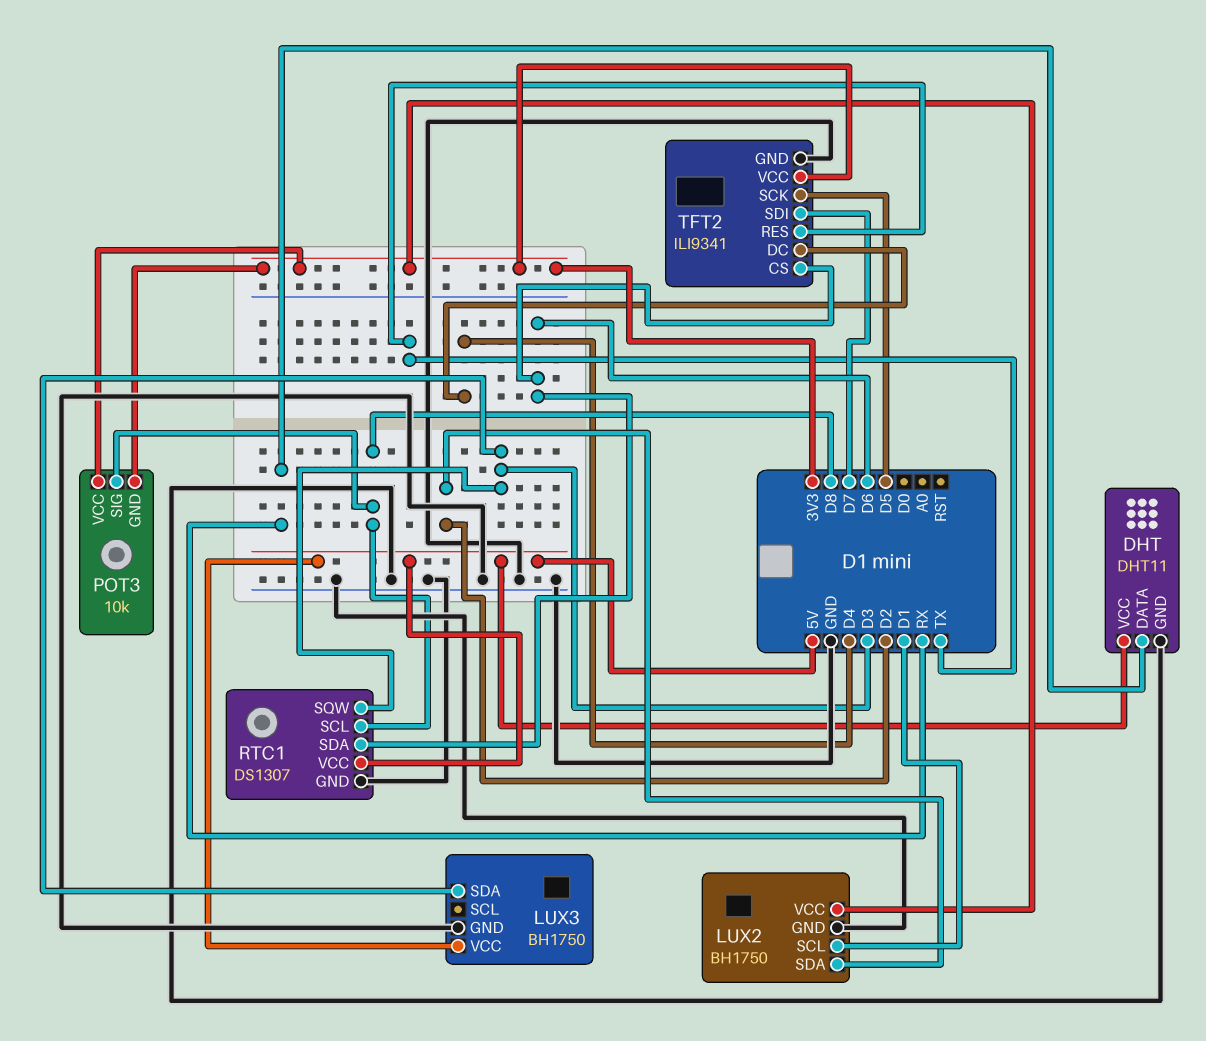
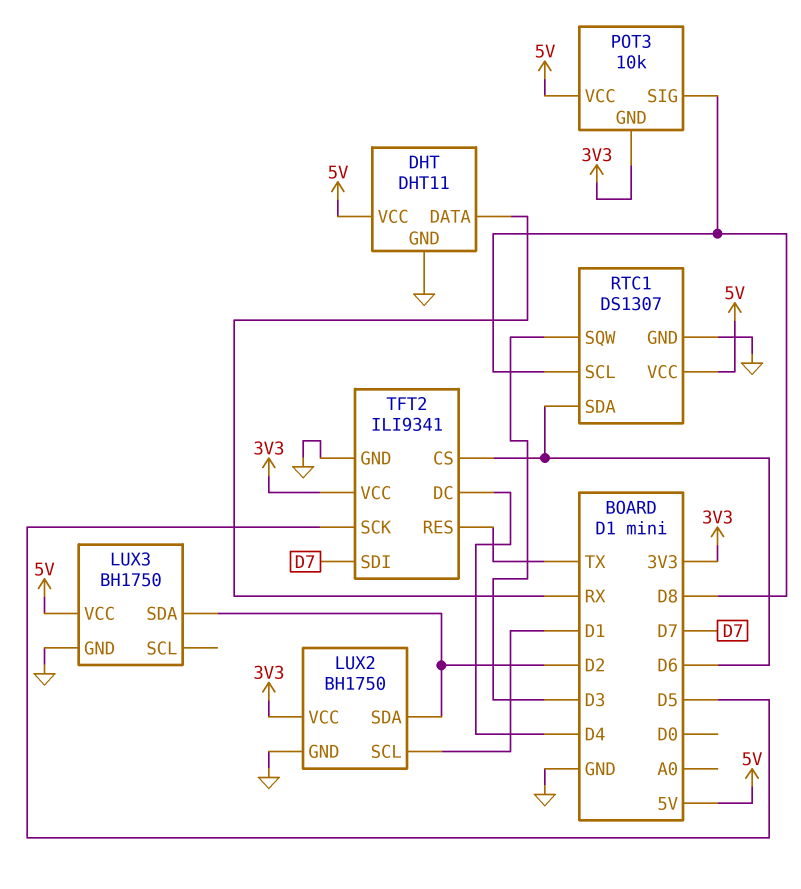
LUX3 pin SDA: D3 -> D2
POT3 pin VCC: 3V3 -> 5V

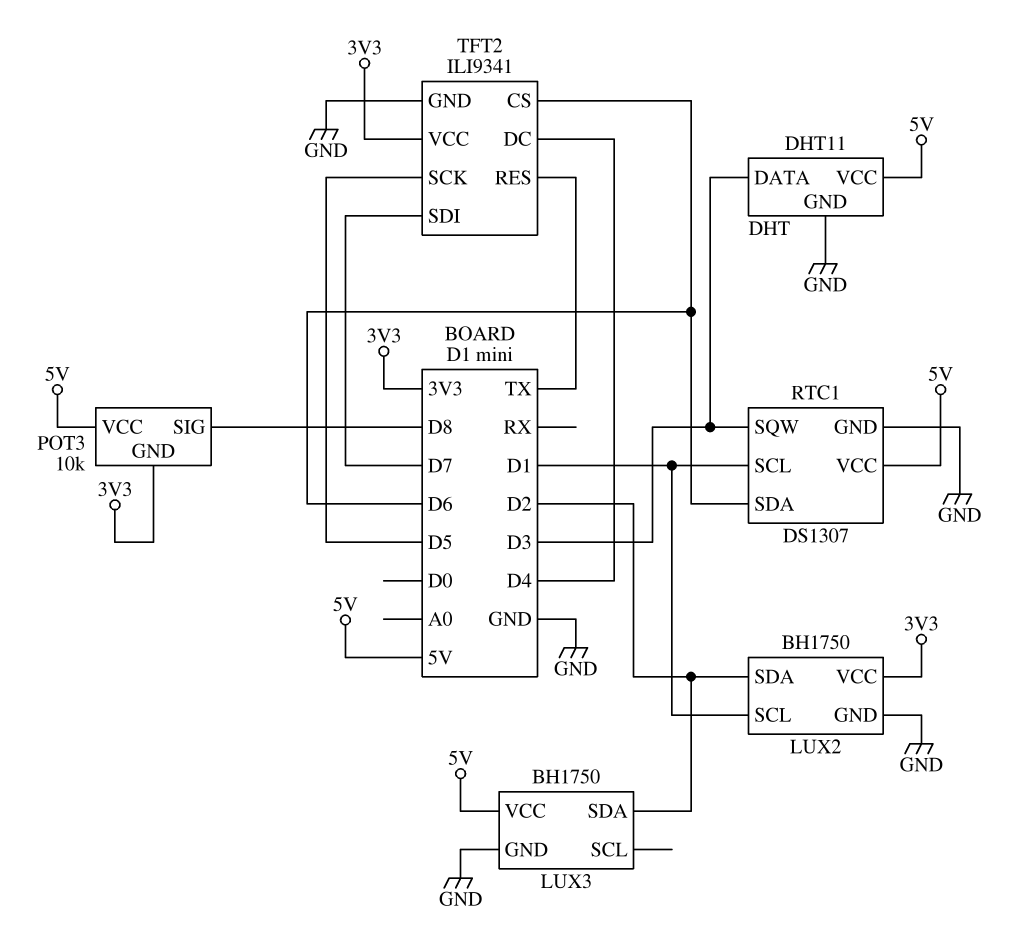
DHT pin DATA: RX -> D3
RTC1 pin SCL: D8 -> D1

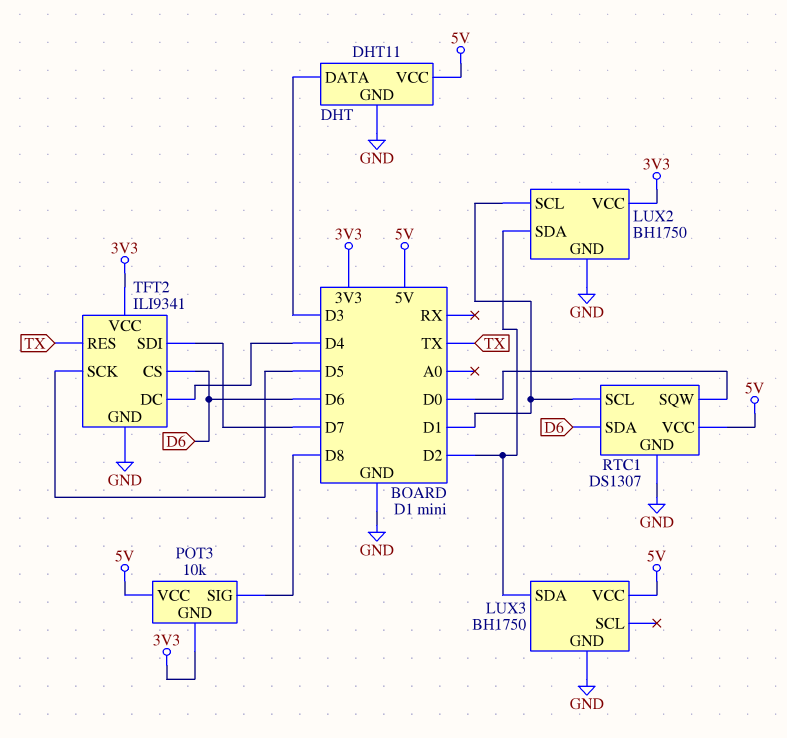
RTC1 pin SQW: D3 -> D0

